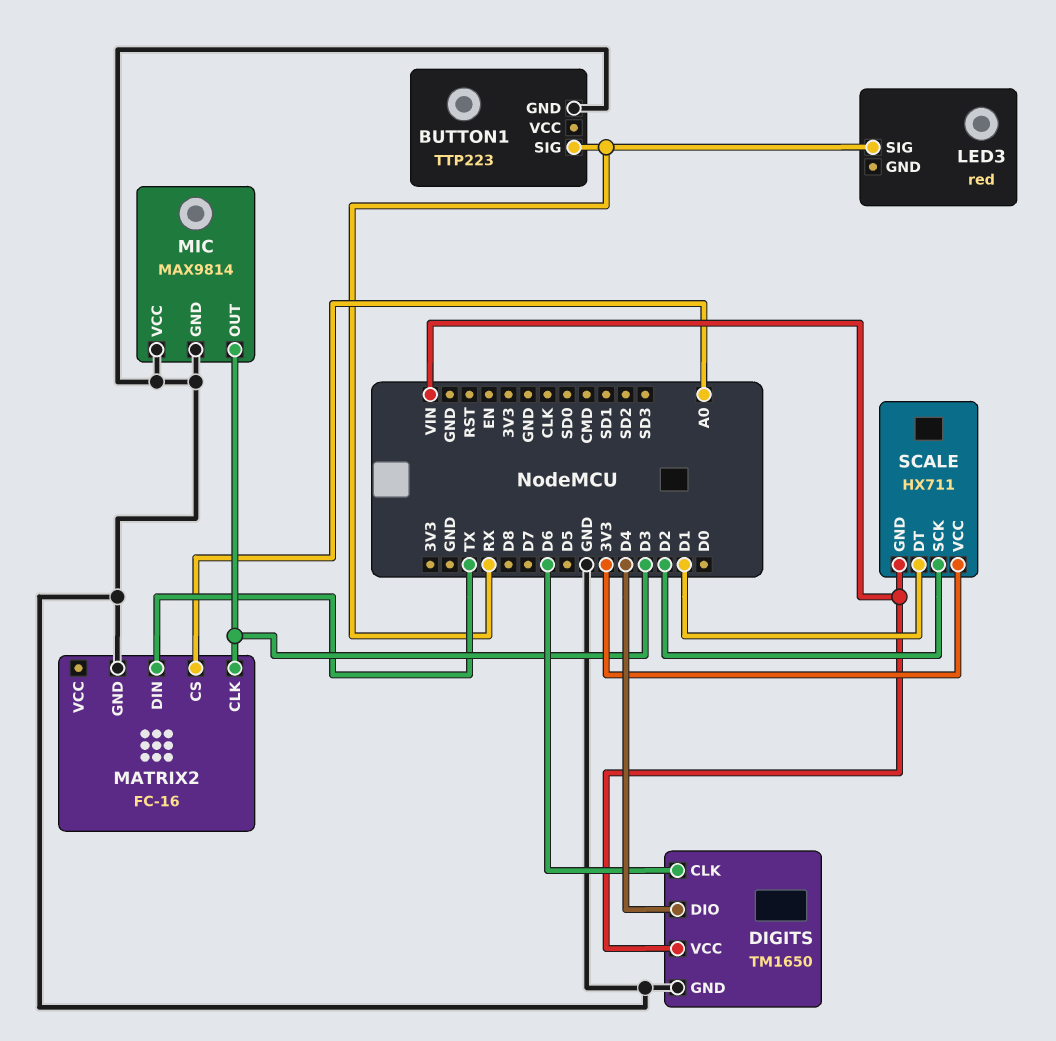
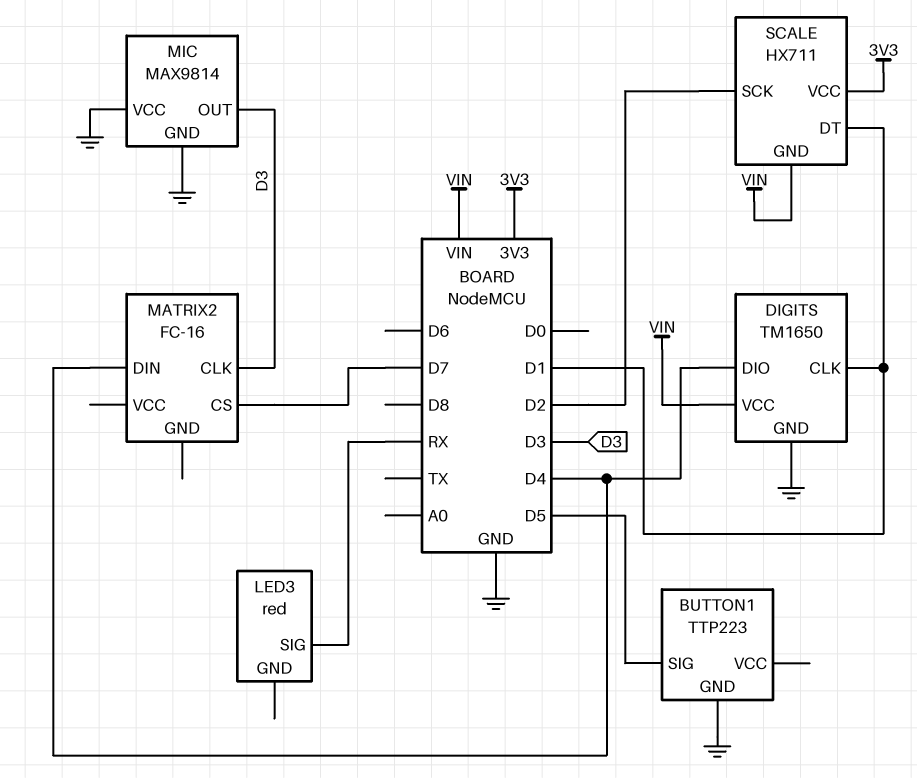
BUTTON1 pin SIG: RX -> D5
DIGITS pin CLK: D6 -> D1
MATRIX2 pin CS: A0 -> D7
MATRIX2 pin DIN: TX -> D4
MATRIX2 pin GND: GND -> none

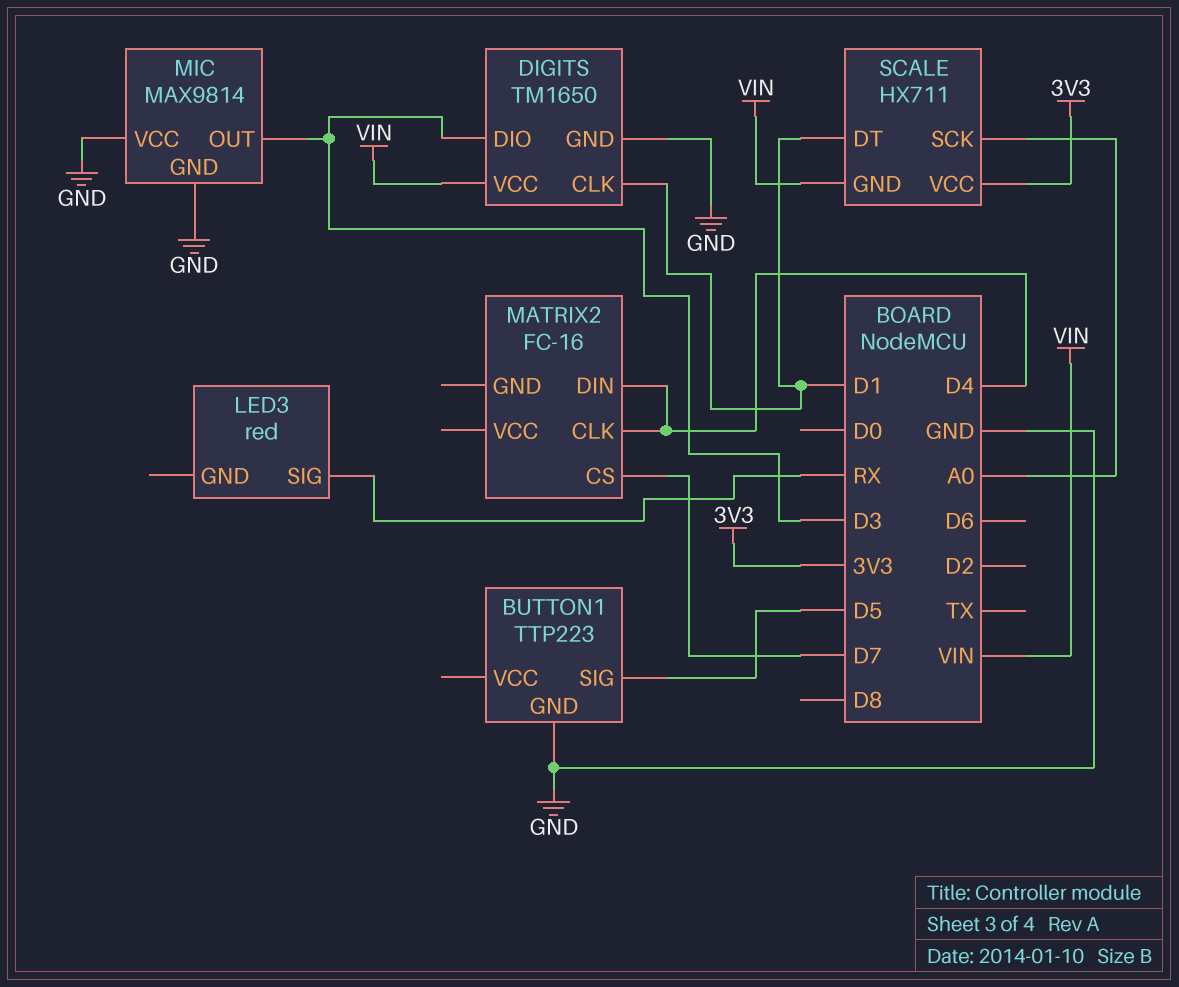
DIGITS pin DIO: D4 -> D3
MATRIX2 pin CLK: D3 -> D4
SCALE pin SCK: D2 -> A0

